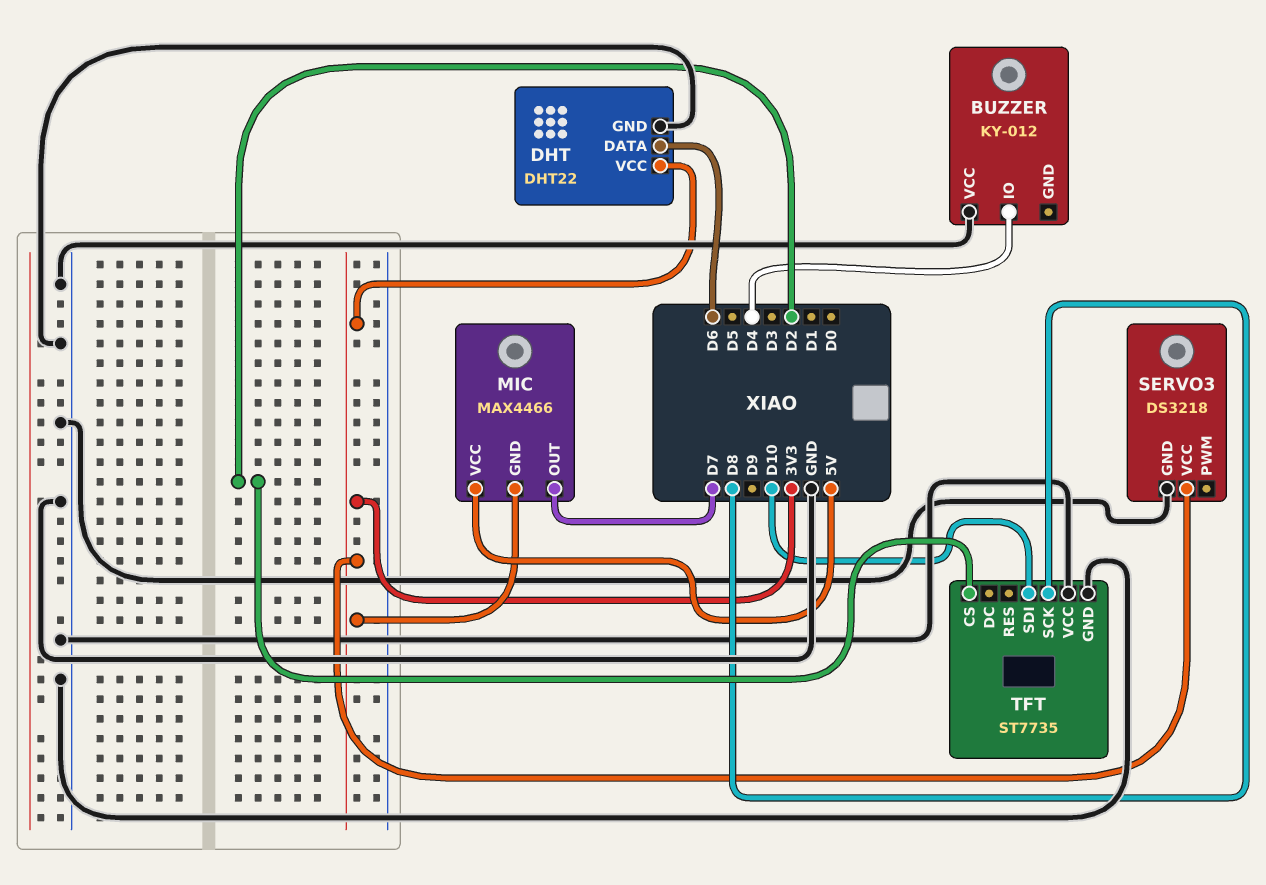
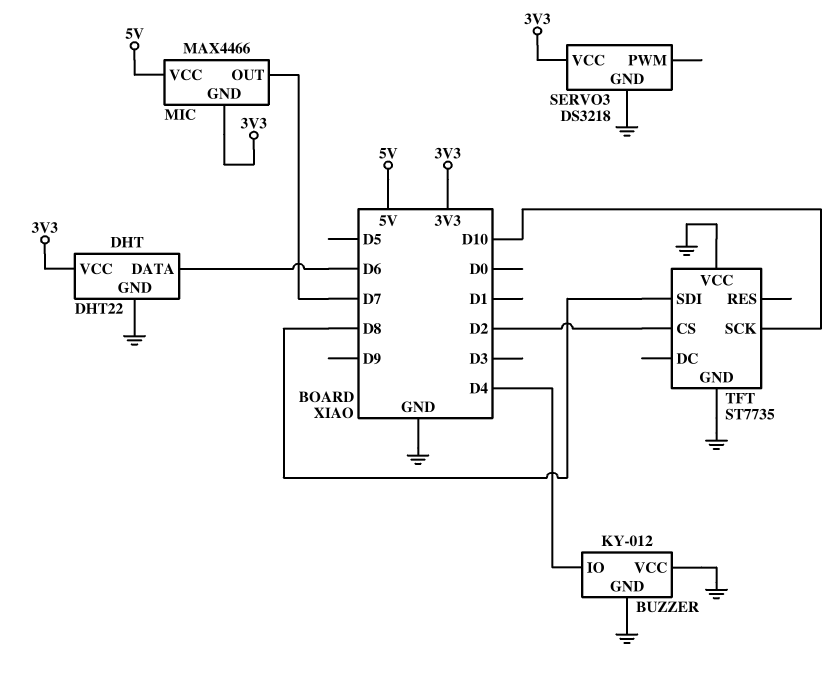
BUZZER pin GND: none -> GND
TFT pin SCK: D8 -> D10
TFT pin SDI: D10 -> D8

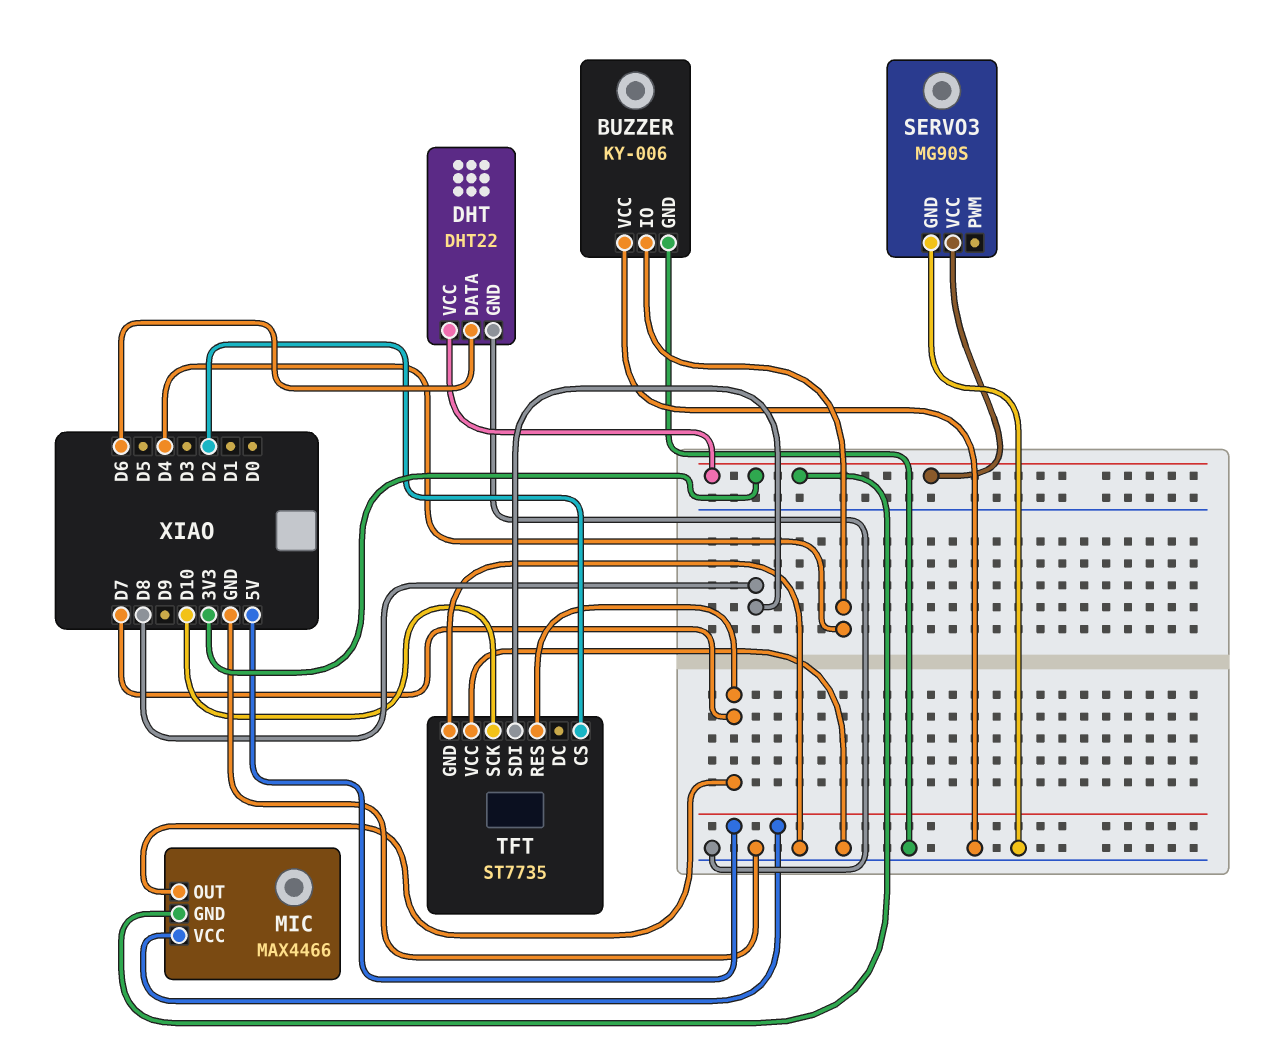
BUZZER: KY-012 -> KY-006
SERVO3: DS3218 -> MG90S
TFT pin RES: none -> D7

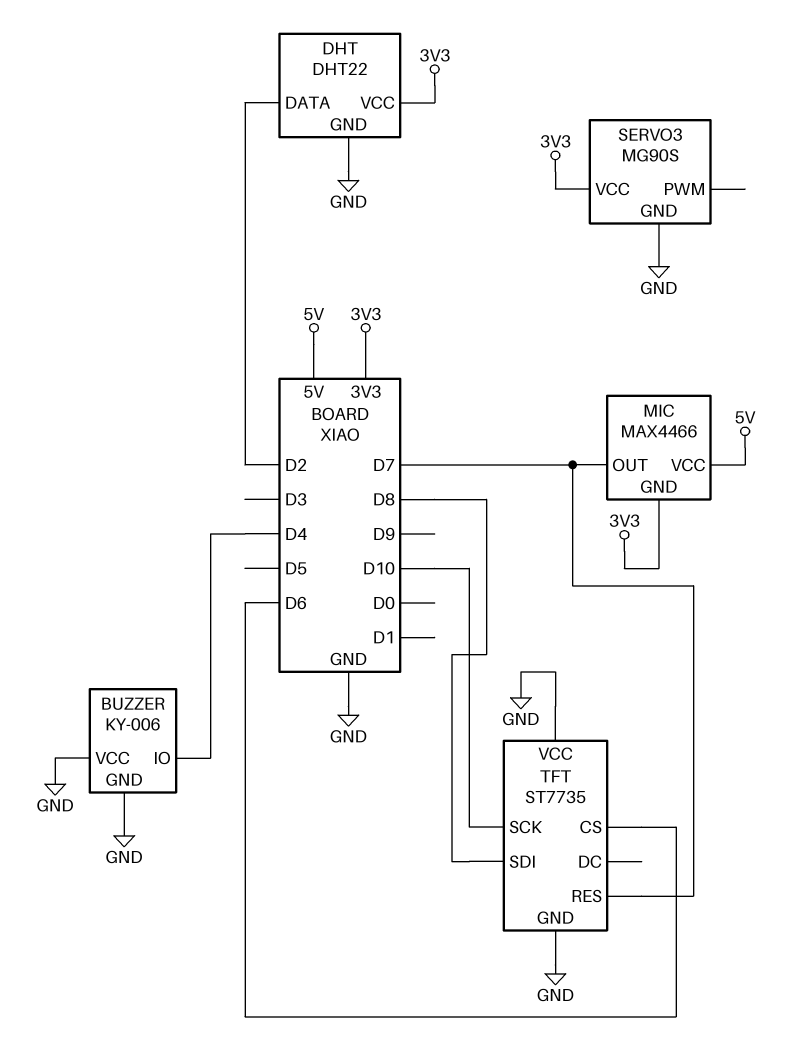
DHT pin DATA: D6 -> D2
TFT pin CS: D2 -> D6

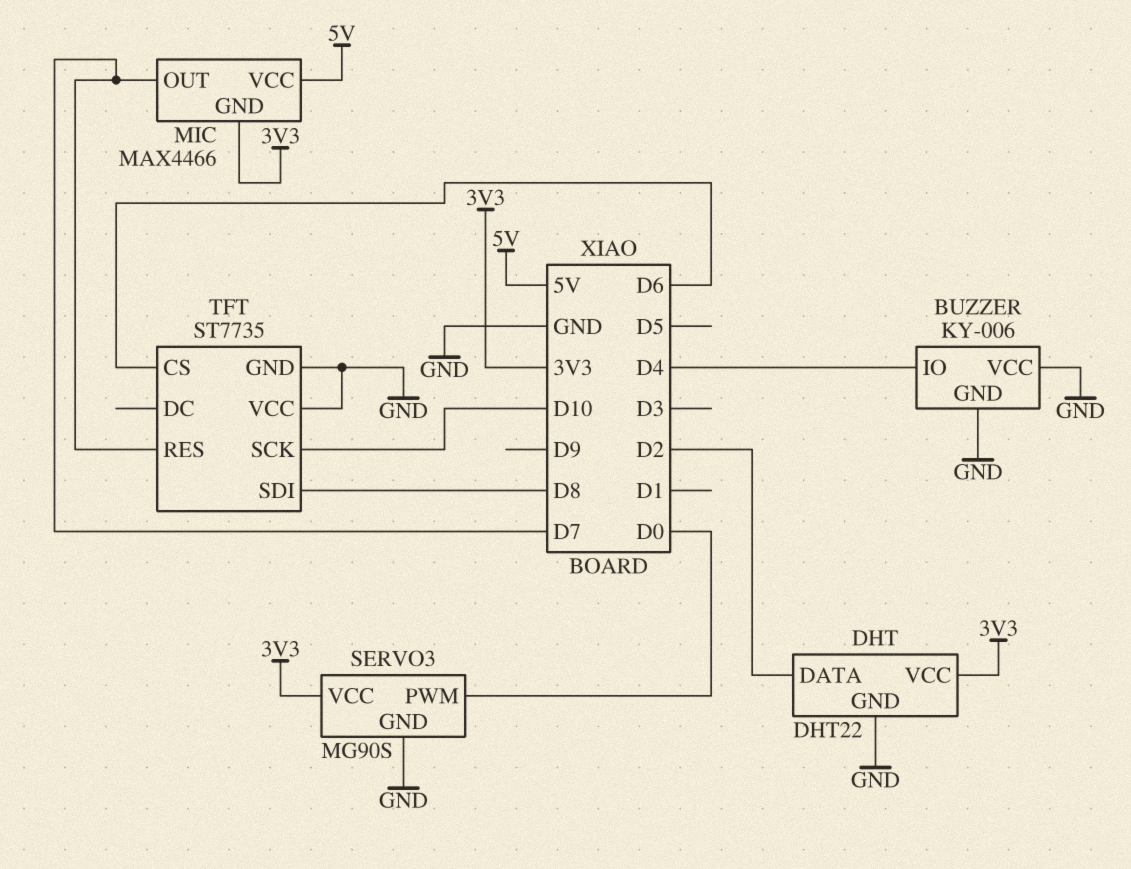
SERVO3 pin PWM: none -> D0

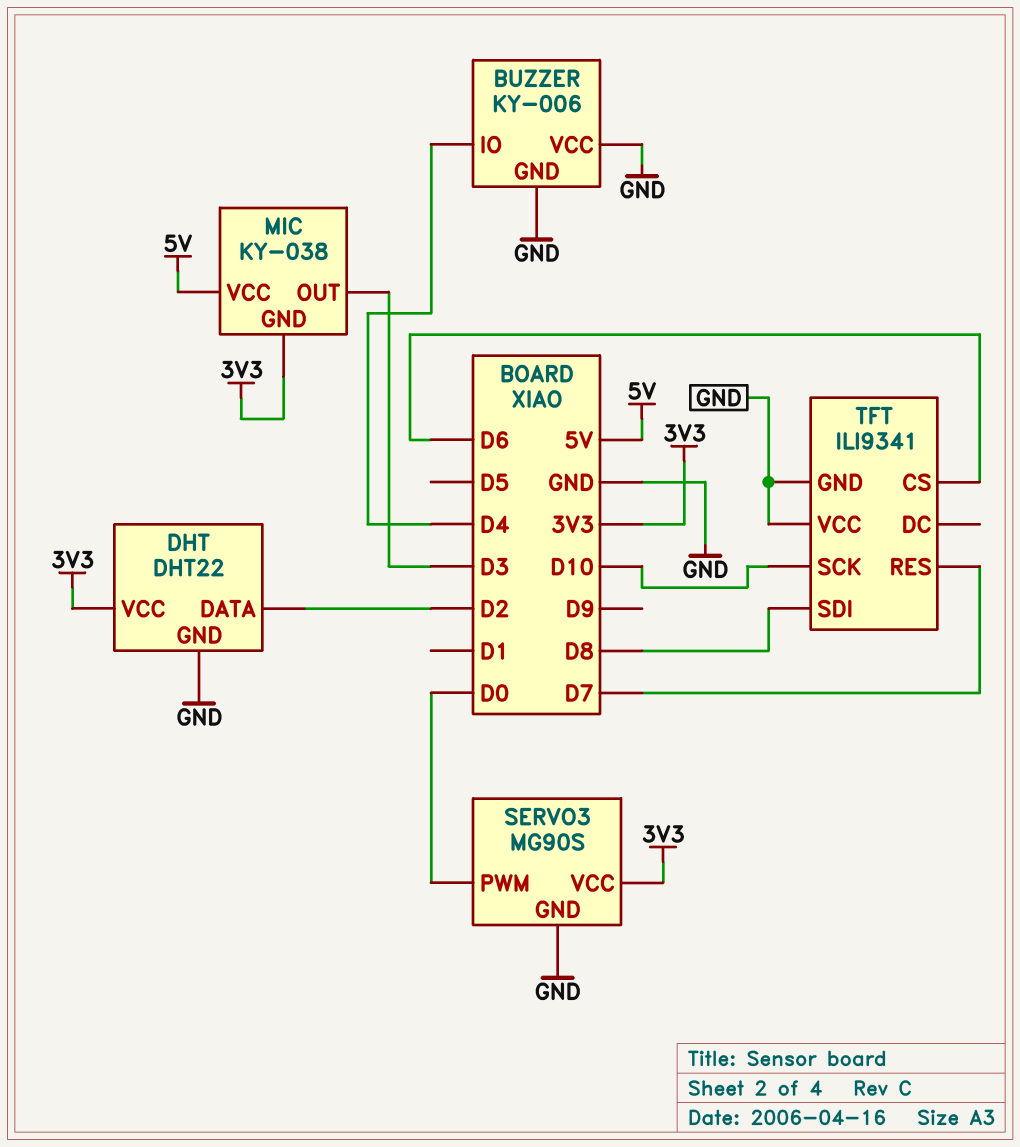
MIC: MAX4466 -> KY-038
MIC pin OUT: D7 -> D3
TFT: ST7735 -> ILI9341

